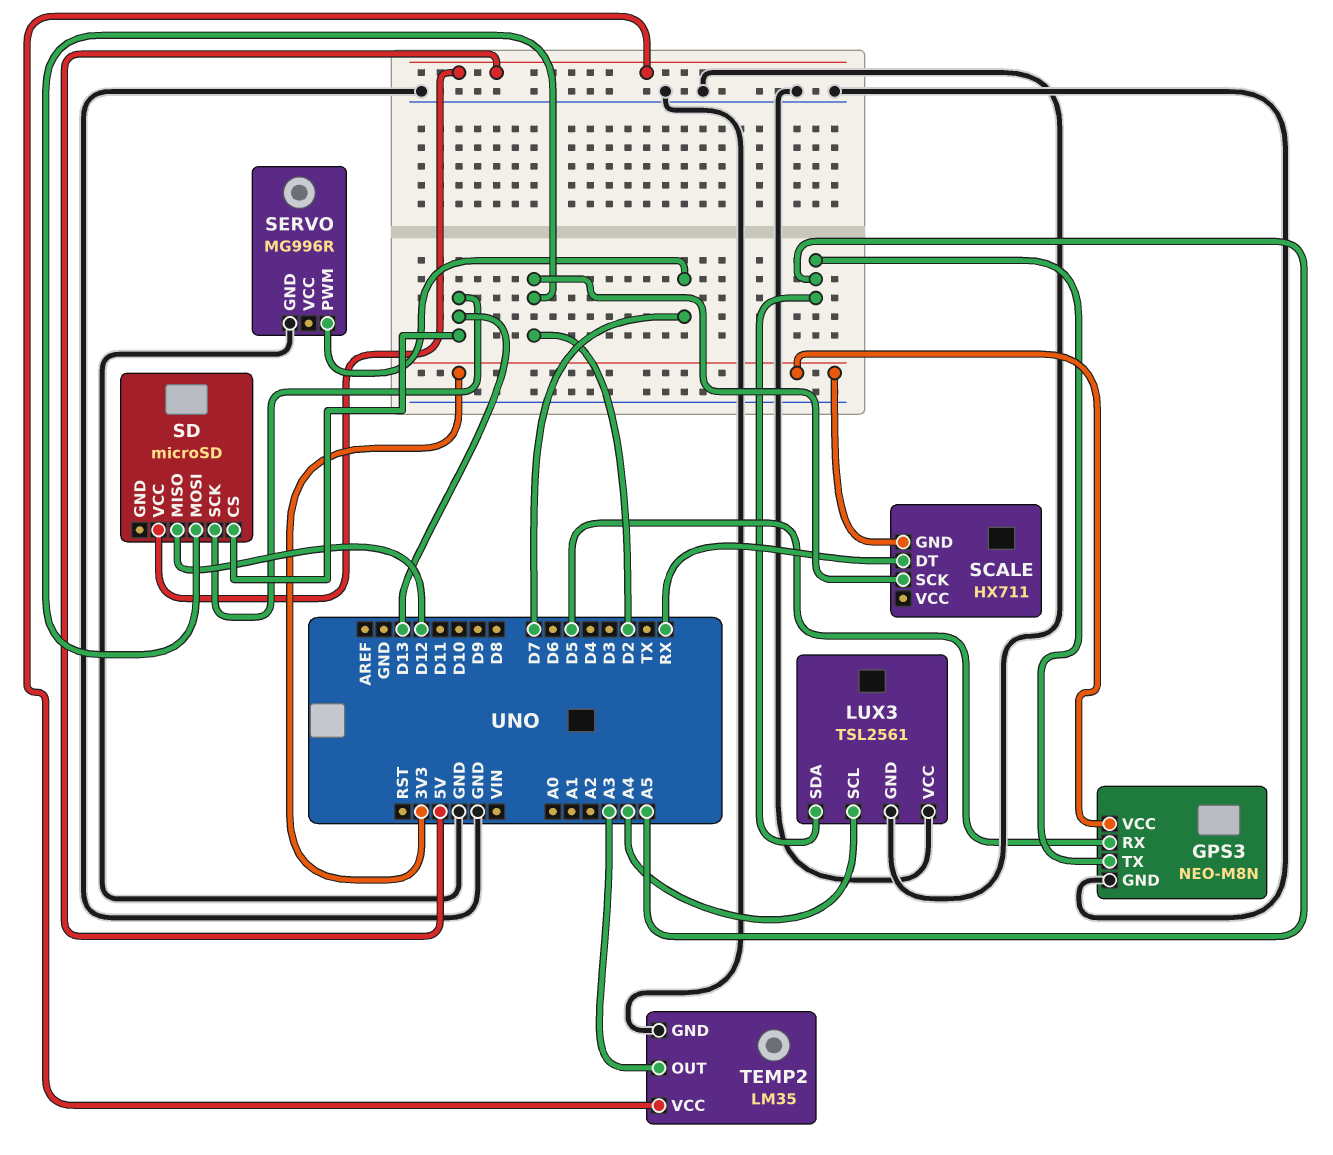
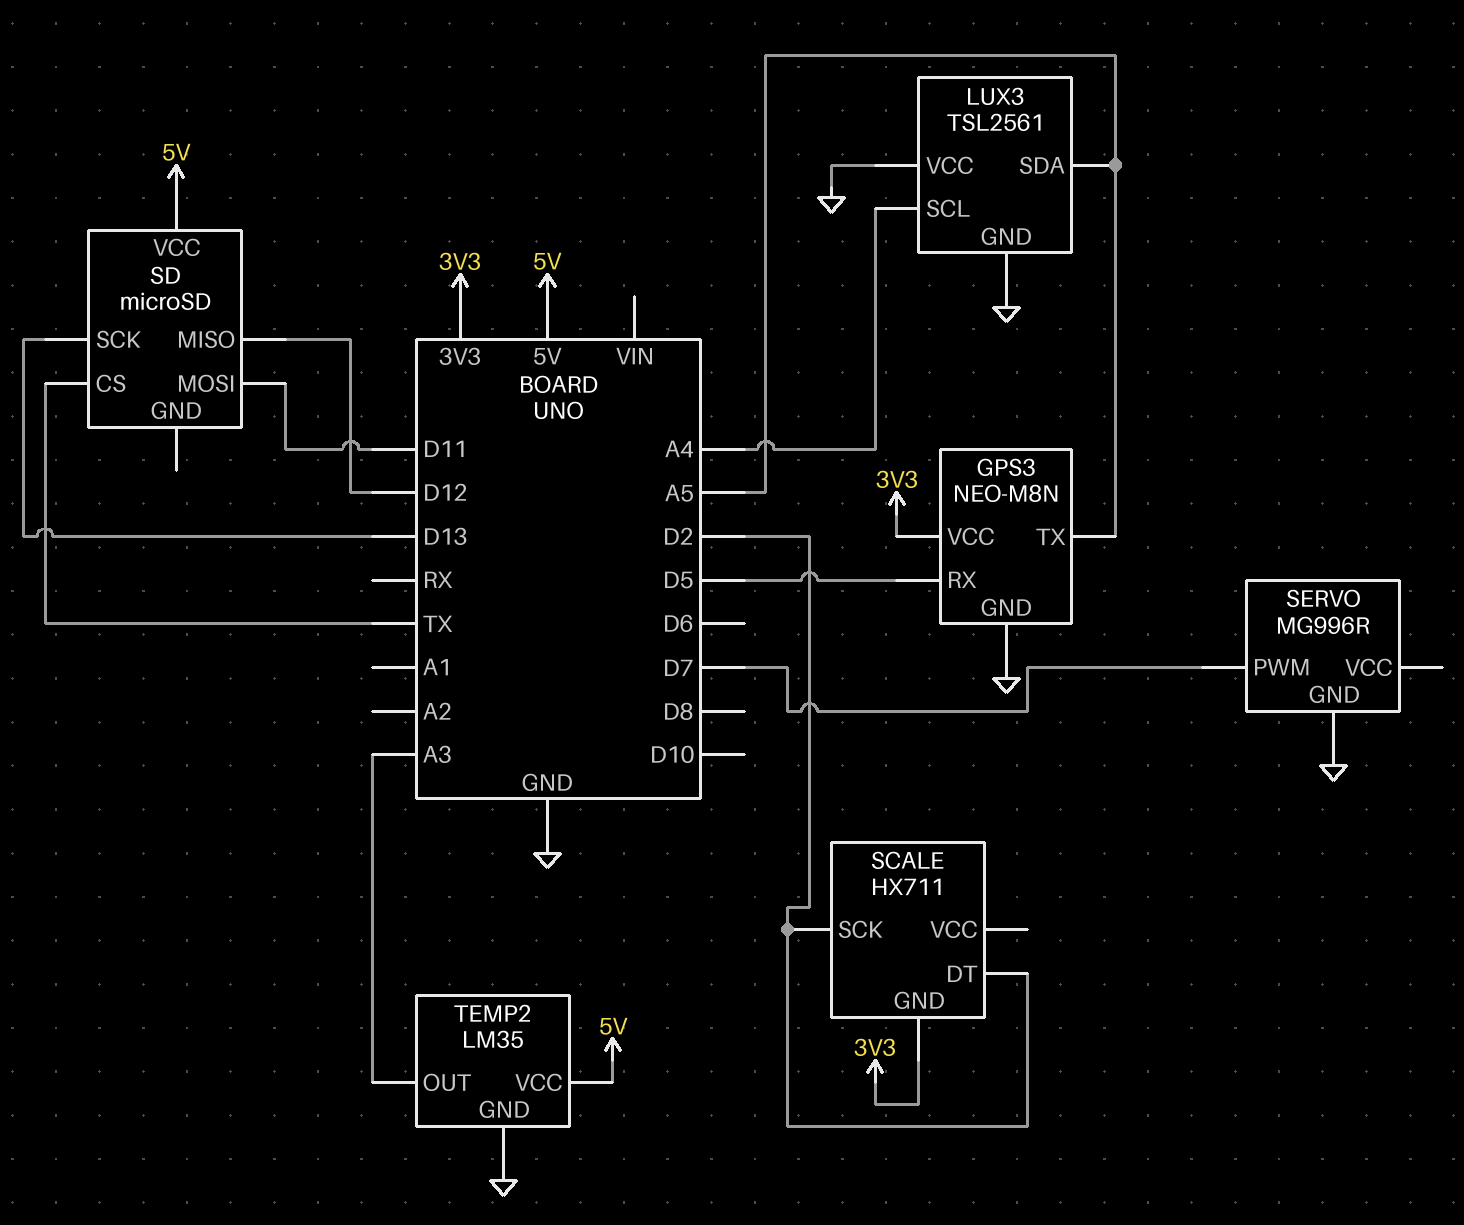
SCALE pin DT: RX -> D2
SD pin CS: D13 -> TX
SD pin MOSI: D2 -> D11

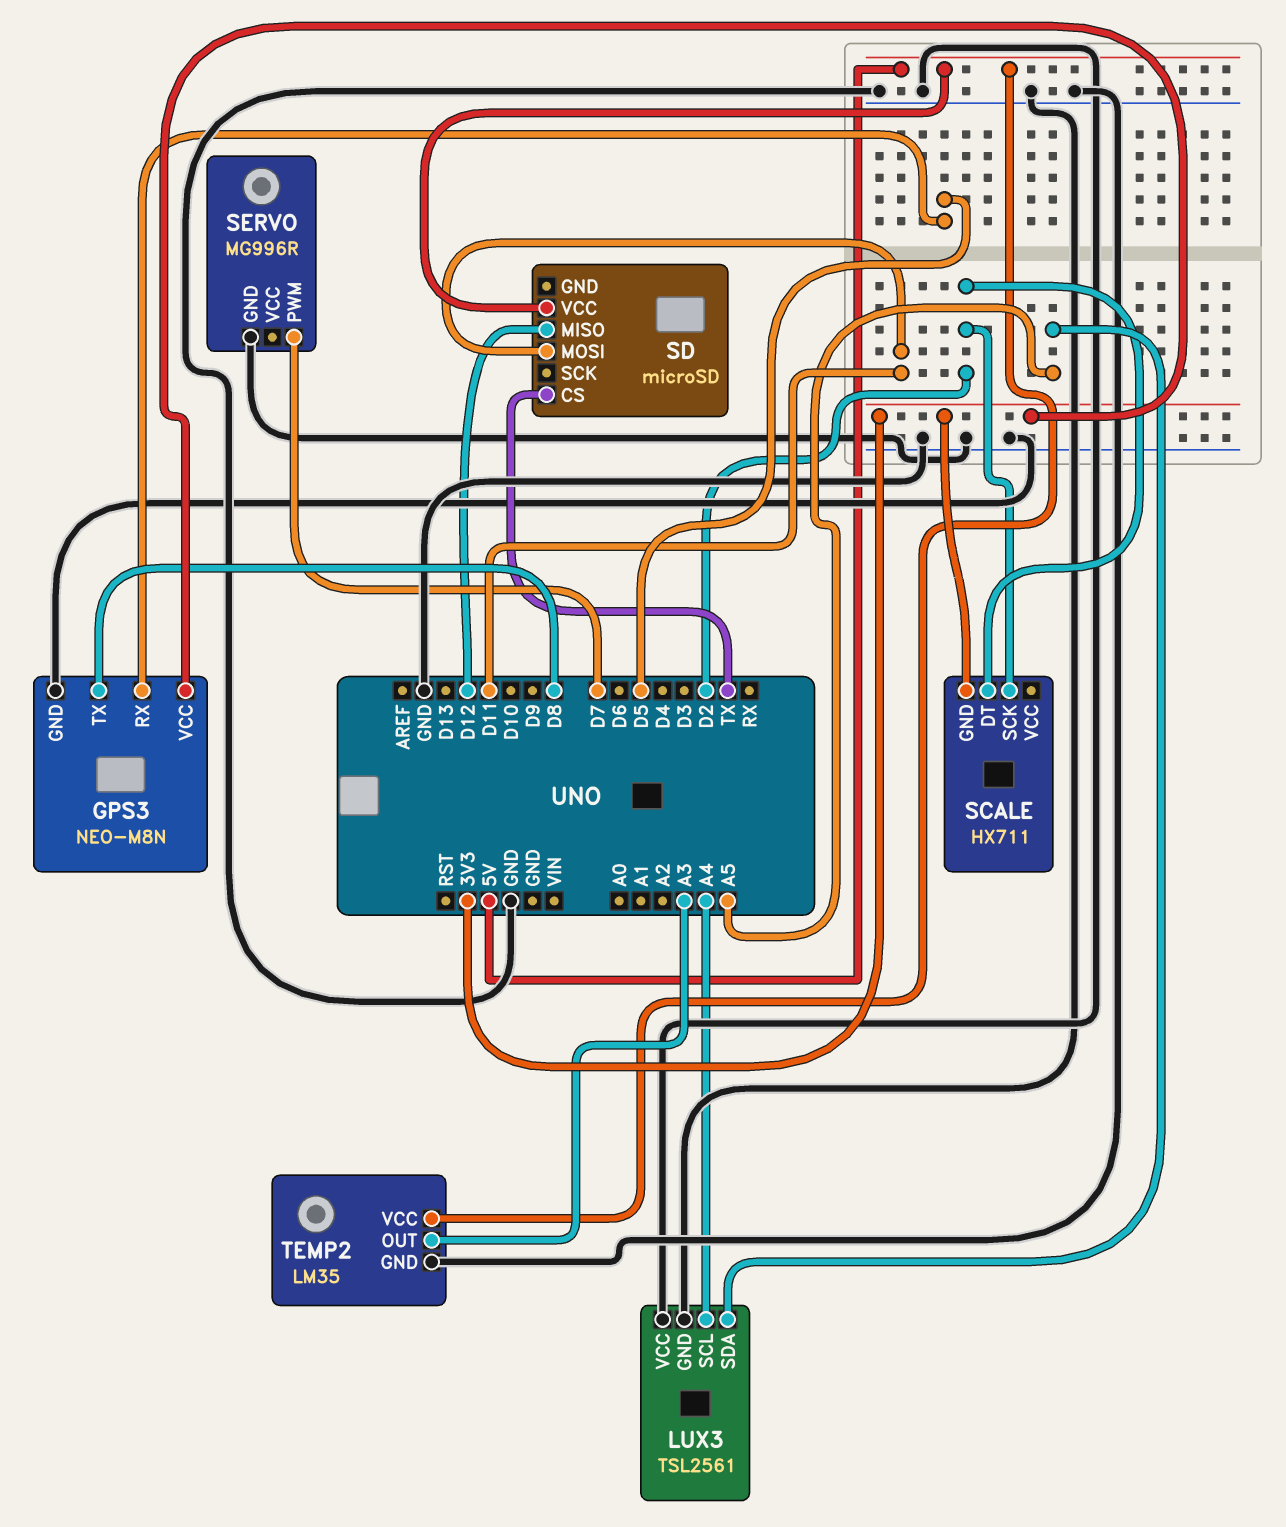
GPS3 pin TX: A5 -> D8
SD pin SCK: D13 -> none

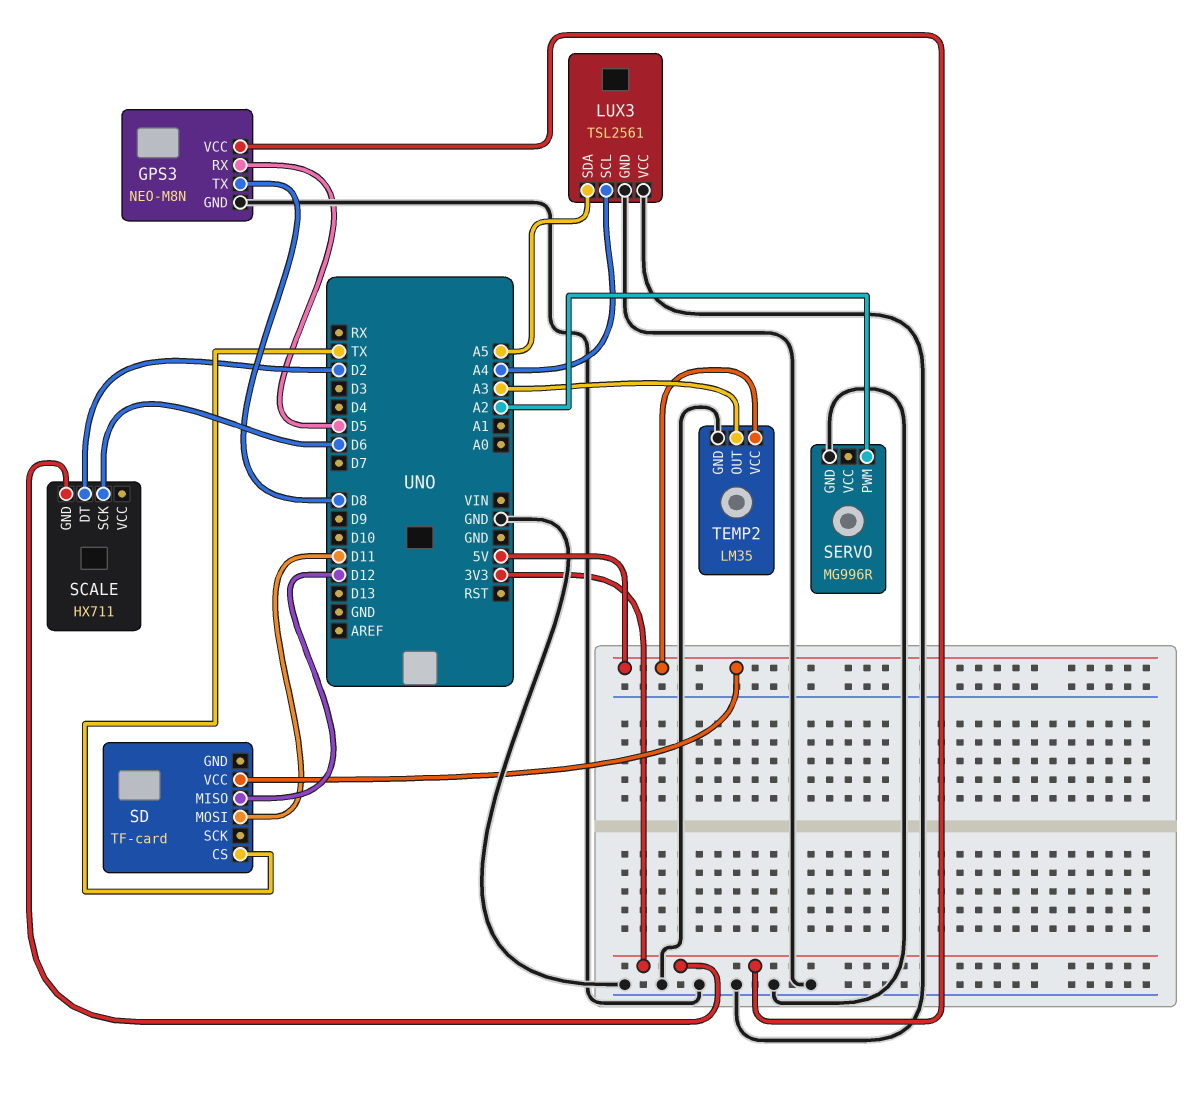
SCALE pin SCK: D2 -> D6
SD: microSD -> TF-card
SERVO pin PWM: D7 -> A2

